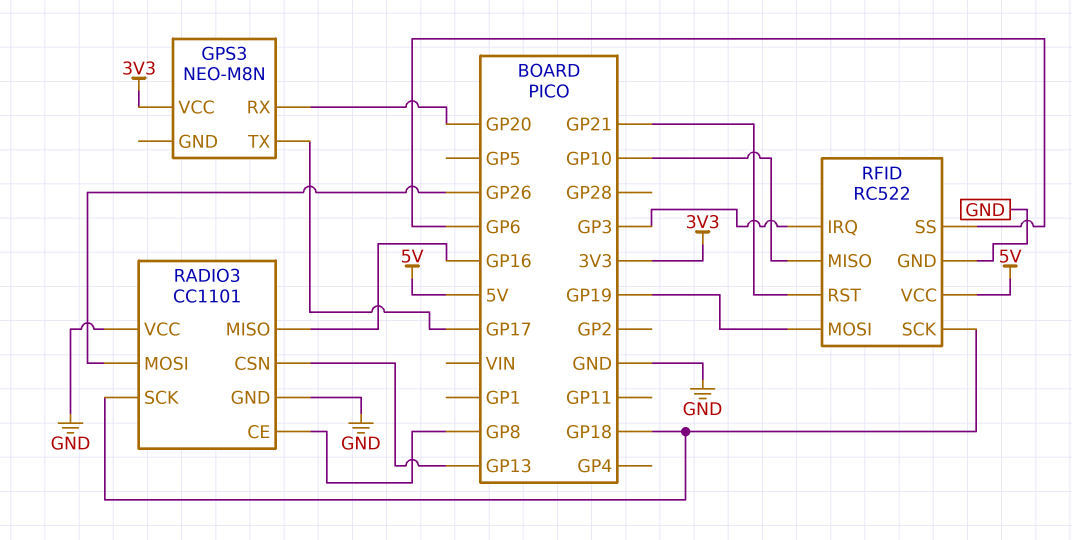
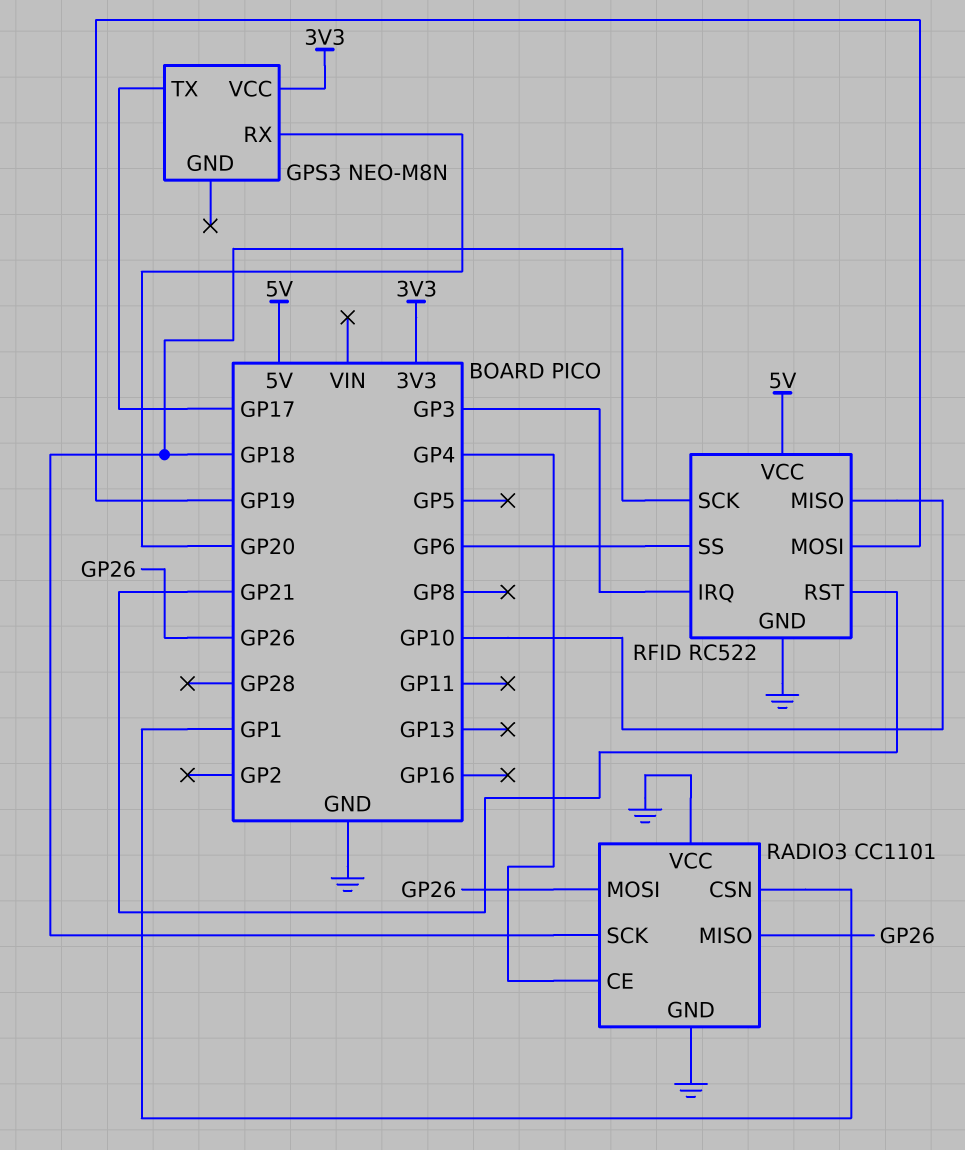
RADIO3 pin CE: GP8 -> GP4
RADIO3 pin CSN: GP13 -> GP1
RADIO3 pin MISO: GP16 -> GP26

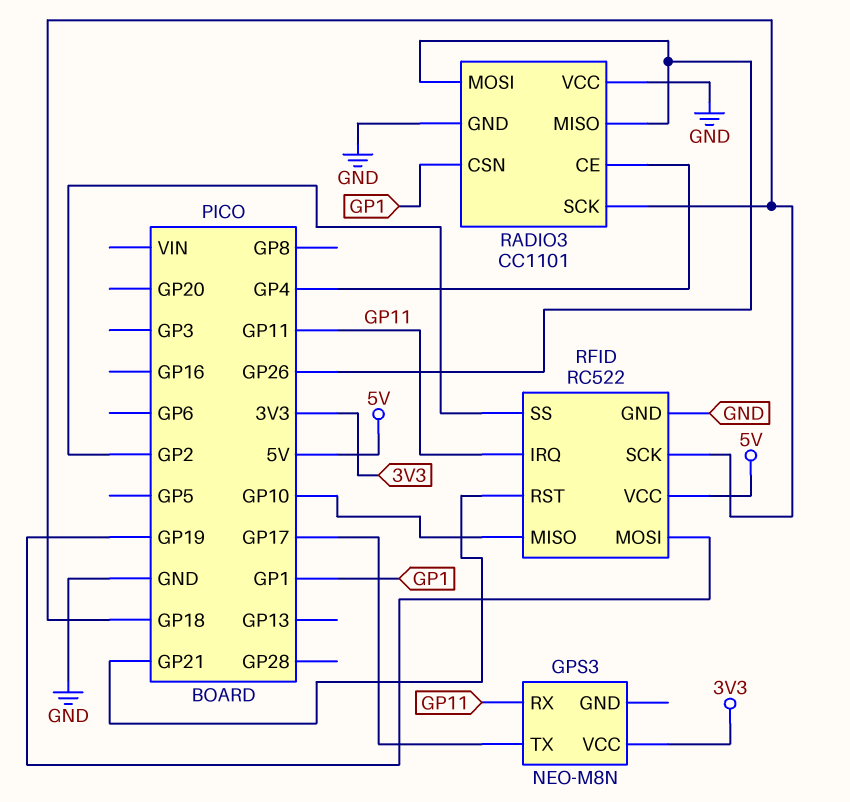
GPS3 pin RX: GP20 -> GP11
RFID pin IRQ: GP3 -> GP11
RFID pin SS: GP6 -> GP2

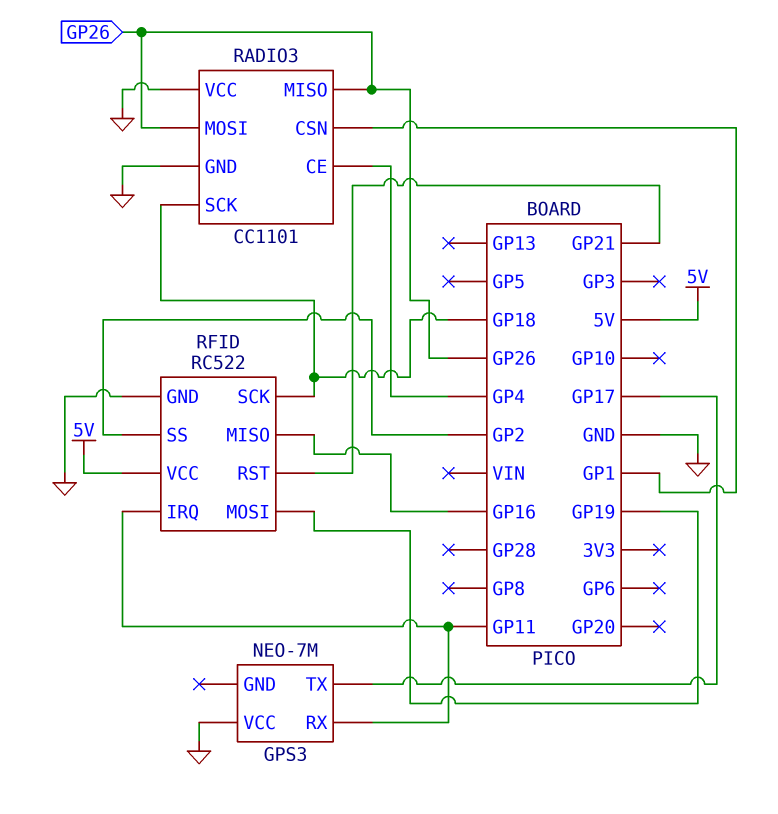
GPS3: NEO-M8N -> NEO-7M
GPS3 pin VCC: 3V3 -> GND
RFID pin MISO: GP10 -> GP16

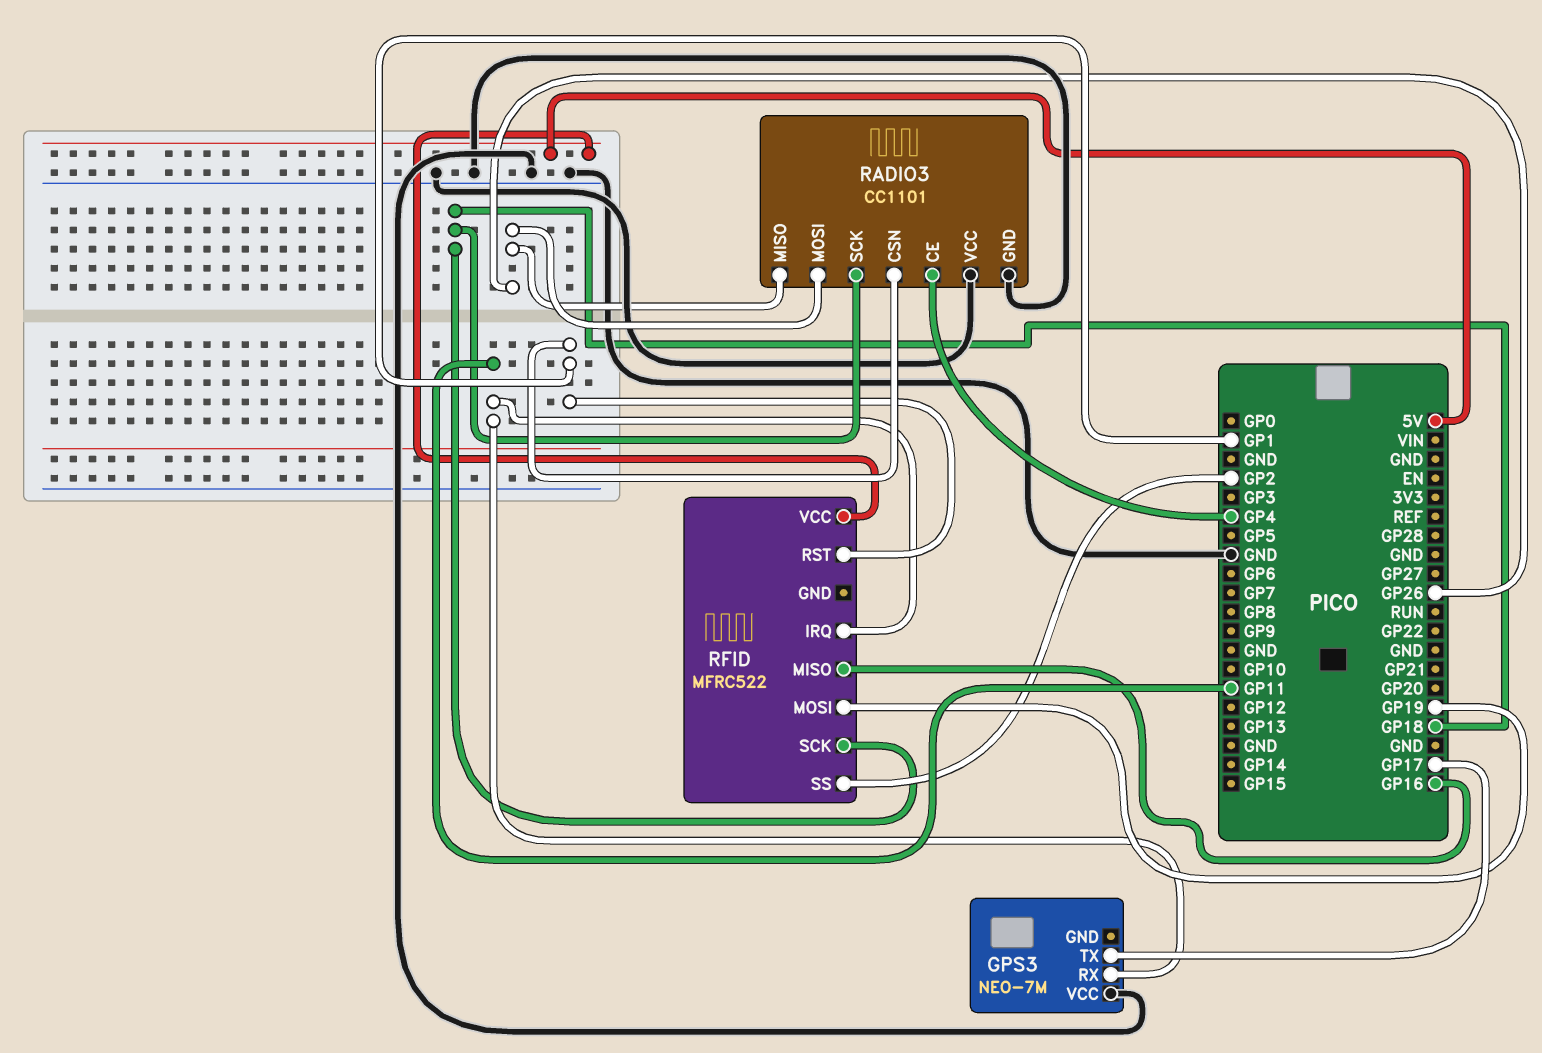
RFID: RC522 -> MFRC522
RFID pin GND: GND -> none
RFID pin RST: GP21 -> GP1

